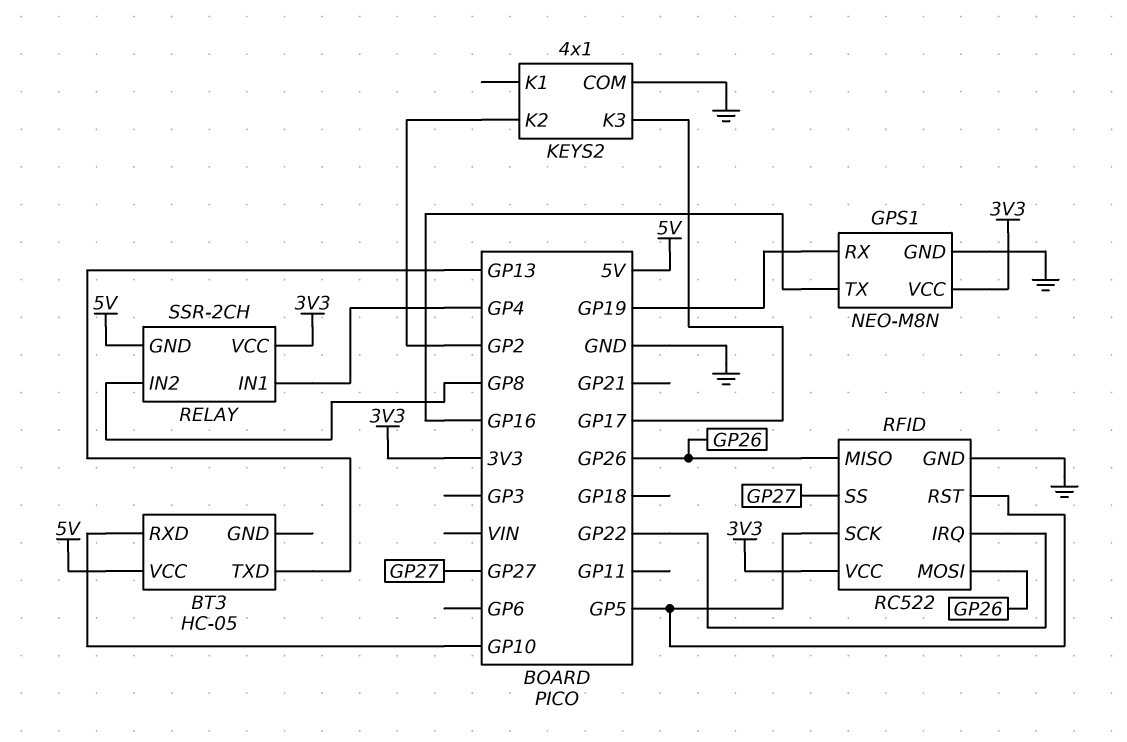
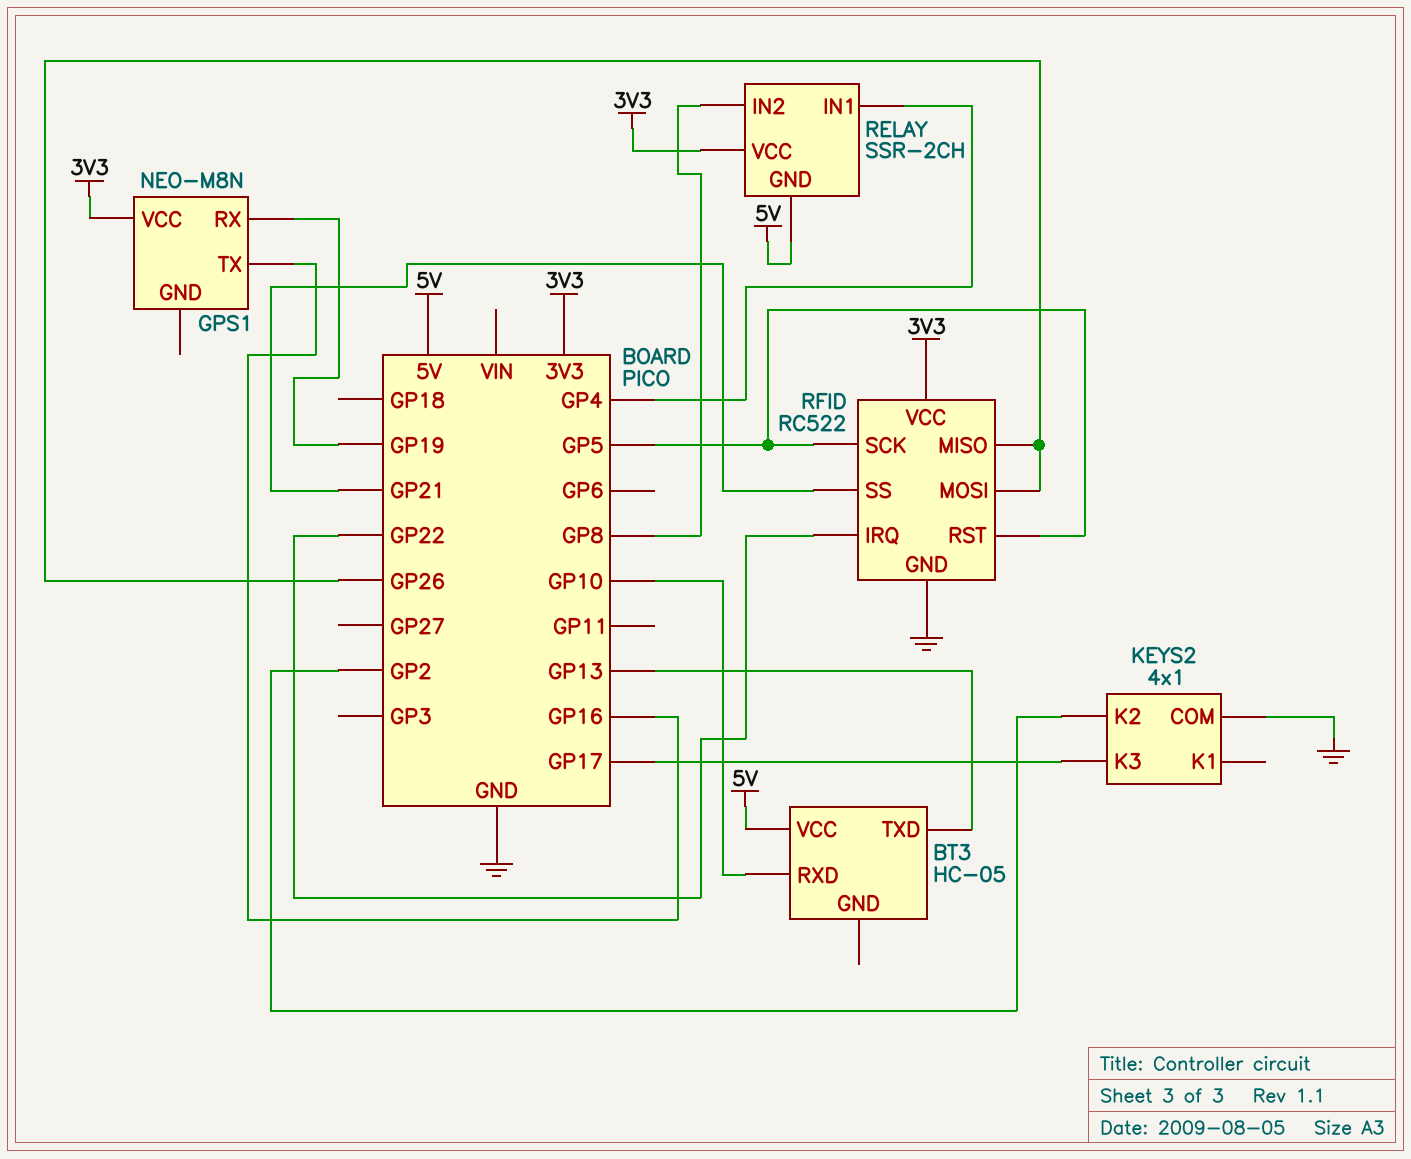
GPS1 pin GND: GND -> none
RFID pin SS: GP27 -> GP21

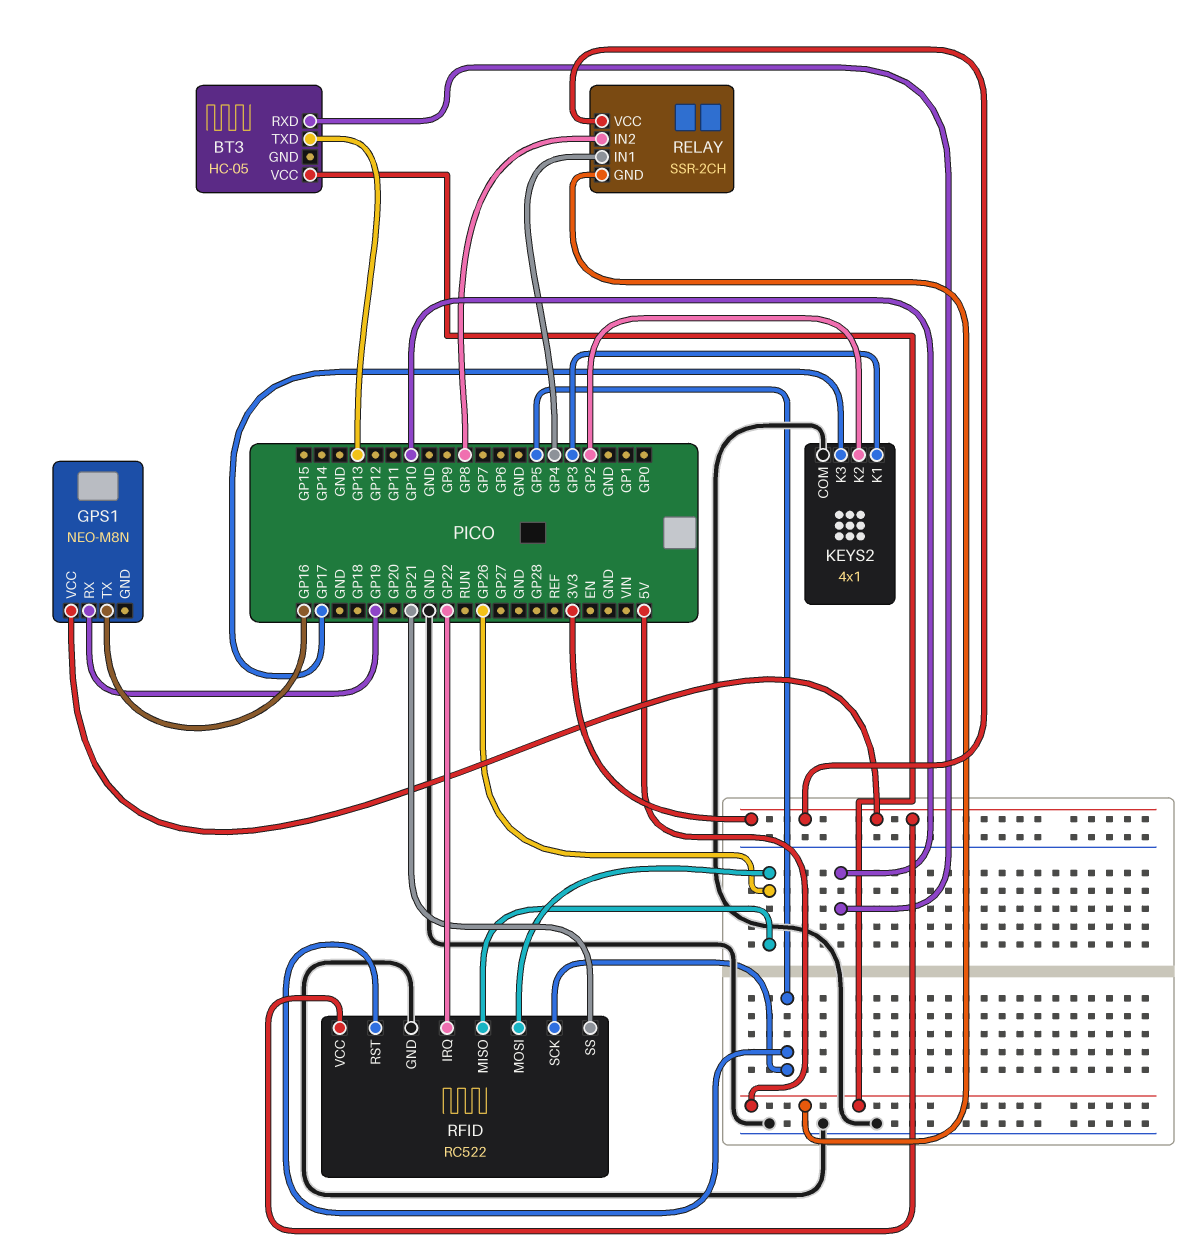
KEYS2 pin K1: none -> GP3

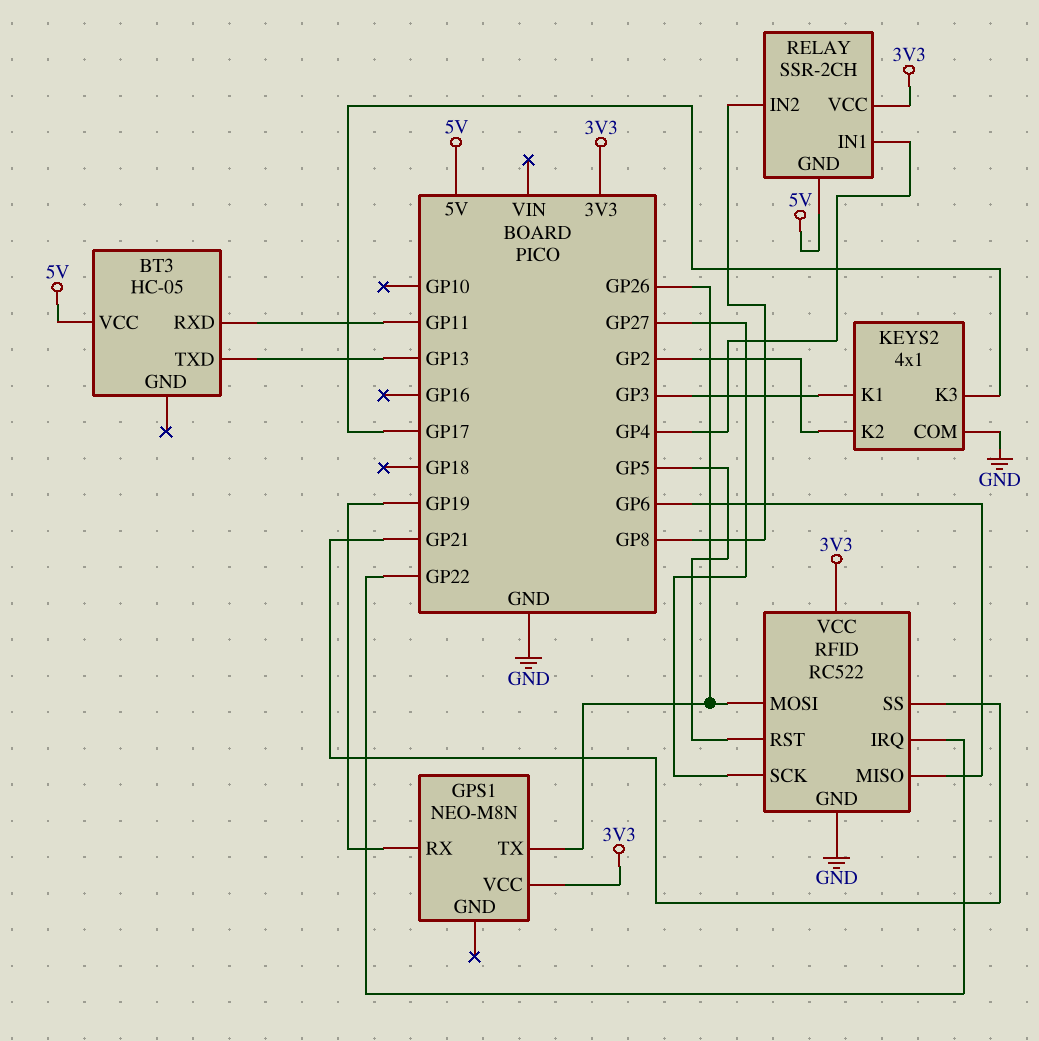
BT3 pin RXD: GP10 -> GP11
GPS1 pin TX: GP16 -> GP26
RFID pin MISO: GP26 -> GP6
RFID pin SCK: GP5 -> GP27

